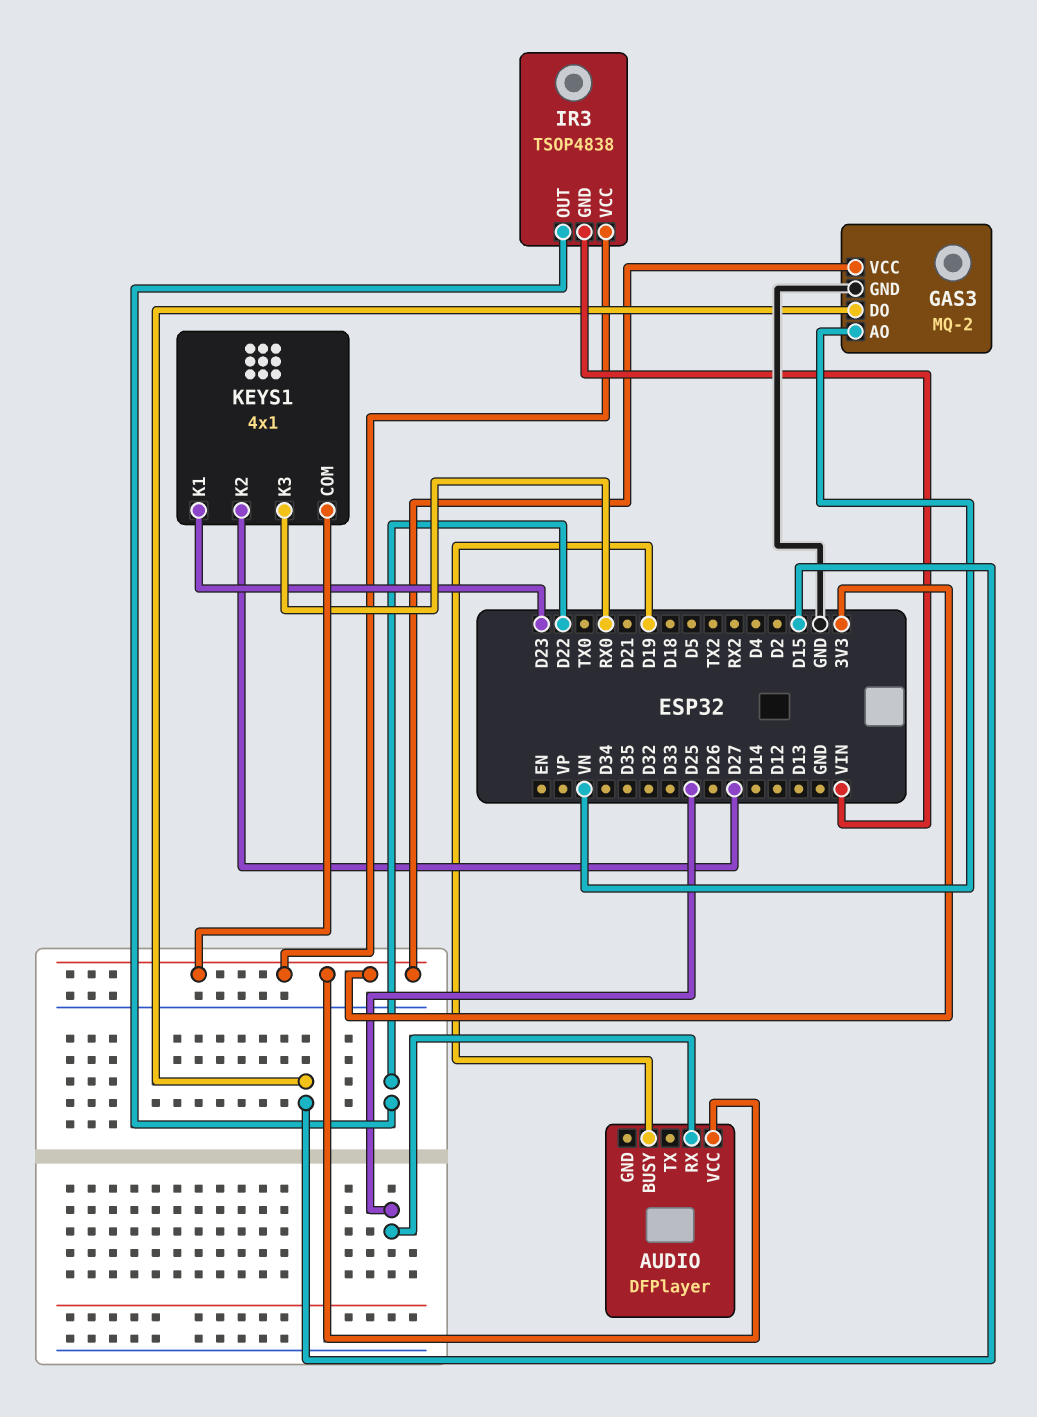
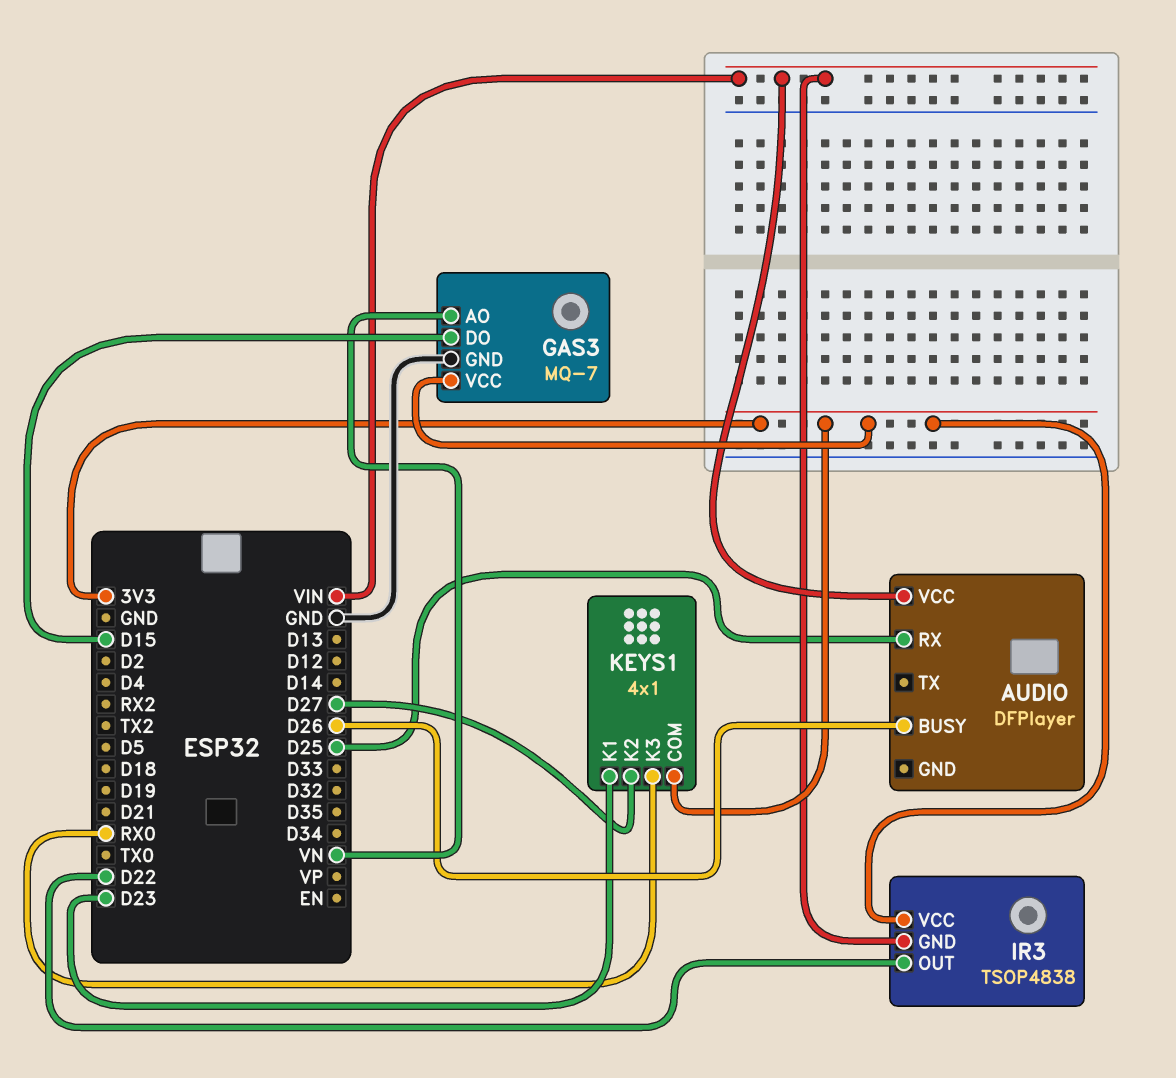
AUDIO pin BUSY: D19 -> D26
AUDIO pin VCC: 3V3 -> VIN
GAS3: MQ-2 -> MQ-7

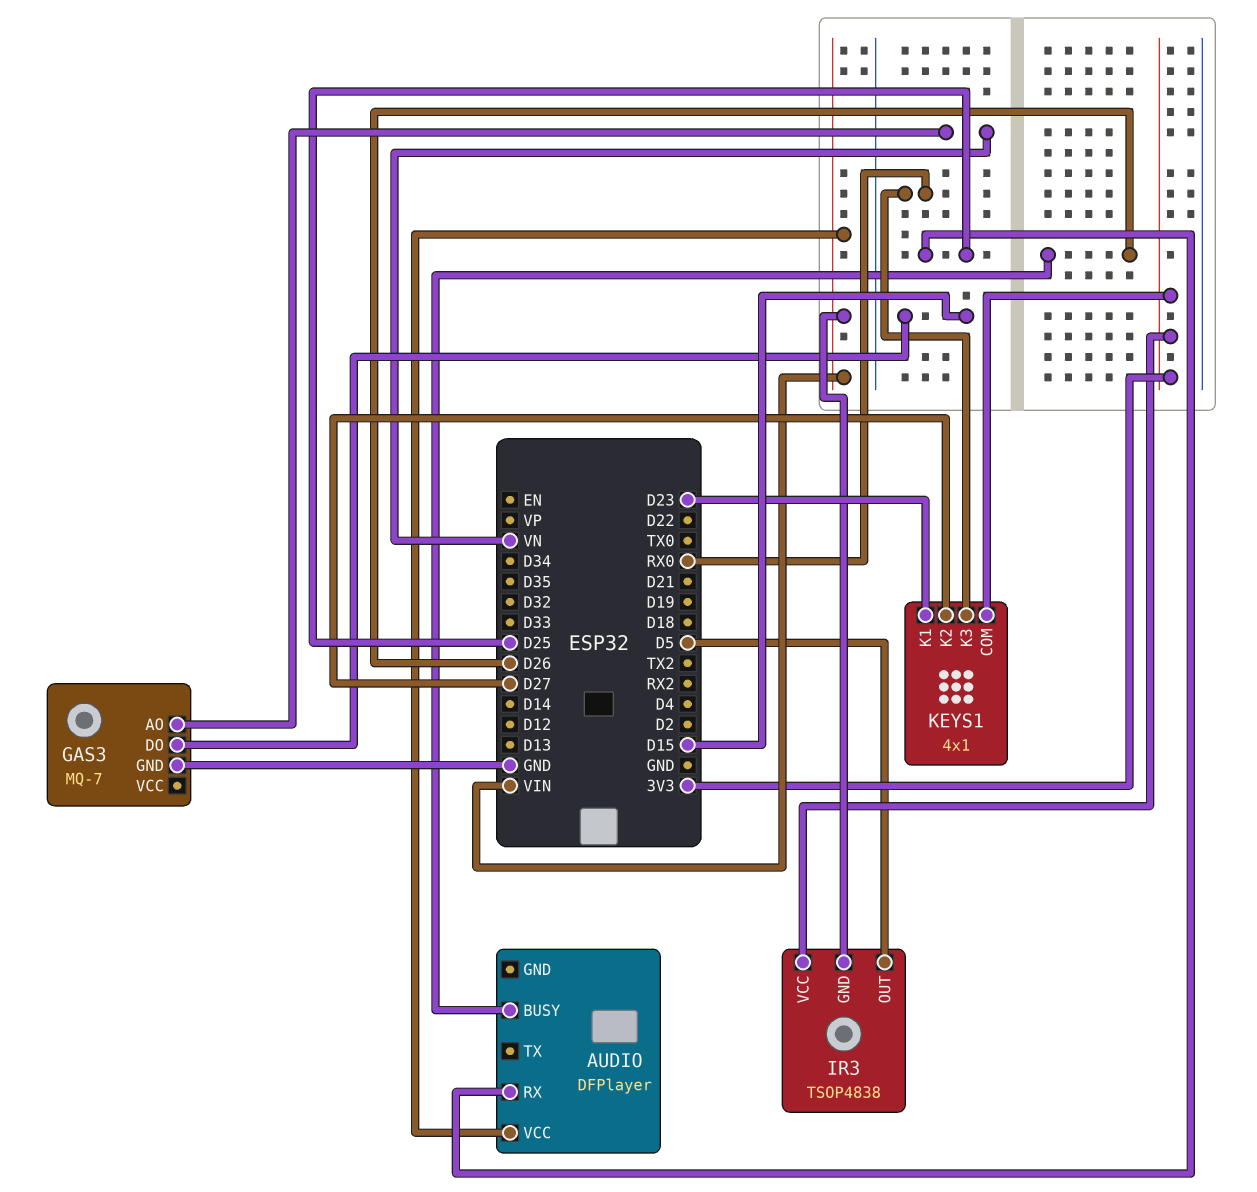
GAS3 pin VCC: 3V3 -> none
IR3 pin OUT: D22 -> D5

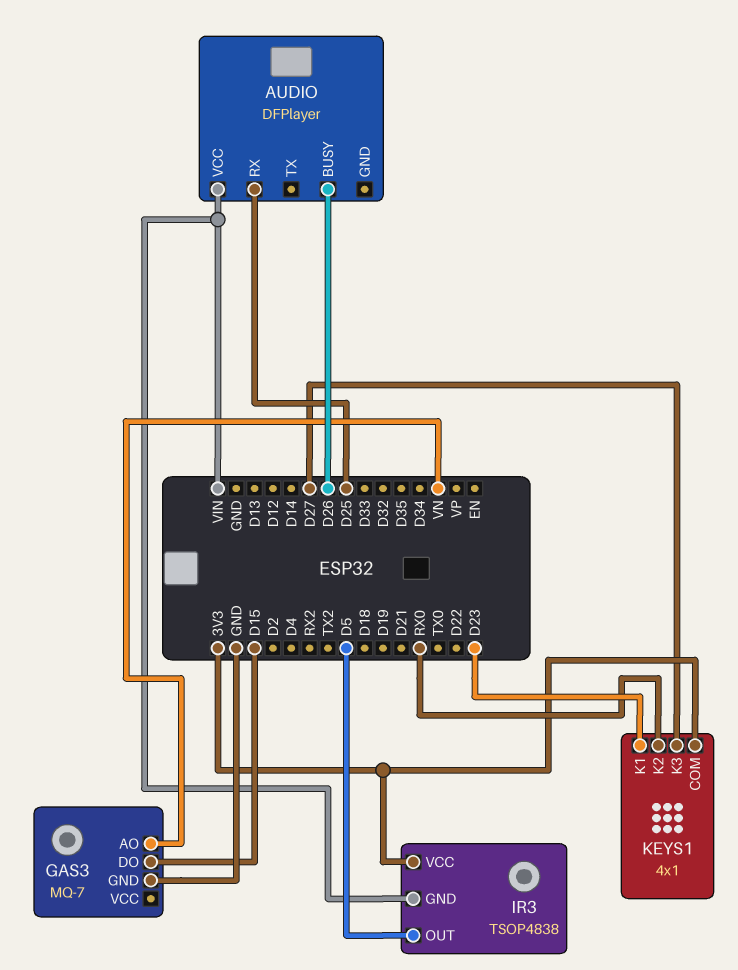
KEYS1 pin K2: D27 -> RX0
KEYS1 pin K3: RX0 -> D27

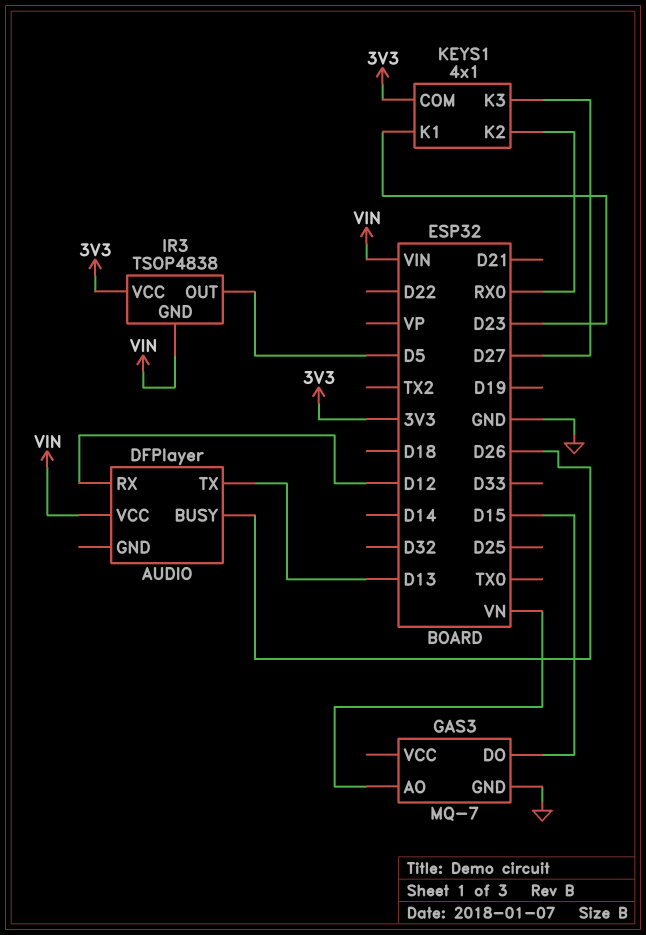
AUDIO pin RX: D25 -> D12
AUDIO pin TX: none -> D13

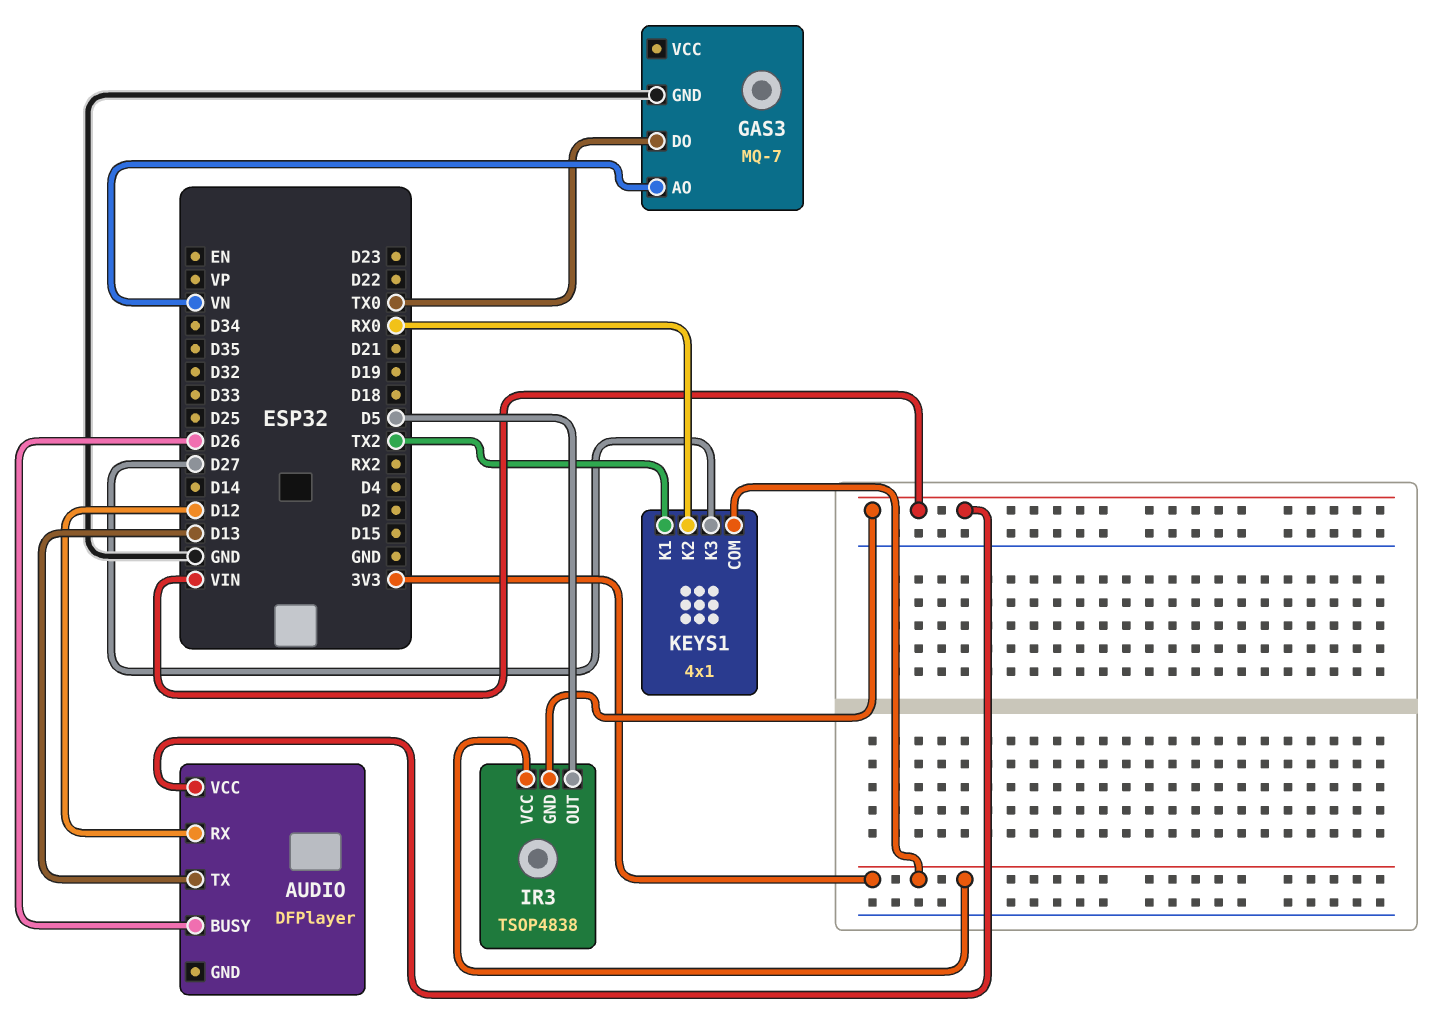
GAS3 pin DO: D15 -> TX0
KEYS1 pin K1: D23 -> TX2

